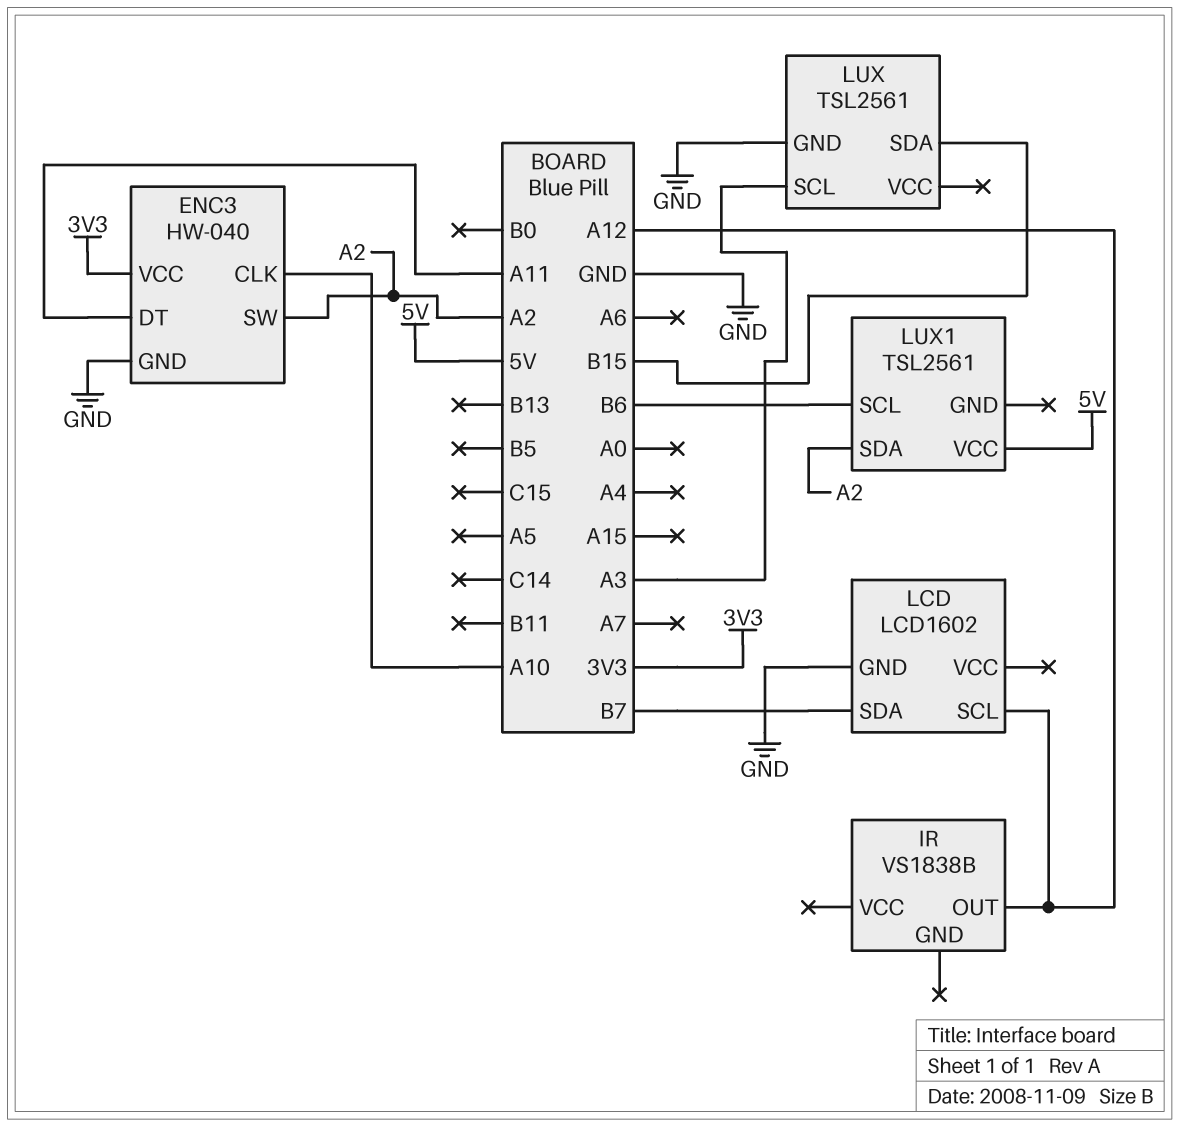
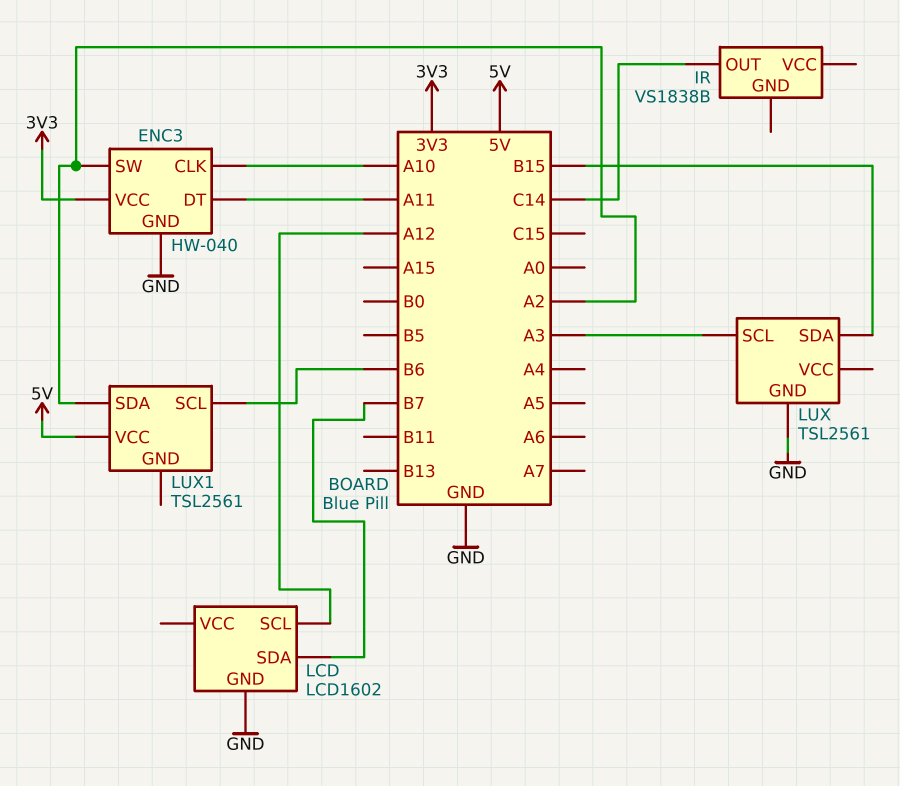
IR pin OUT: A12 -> C14

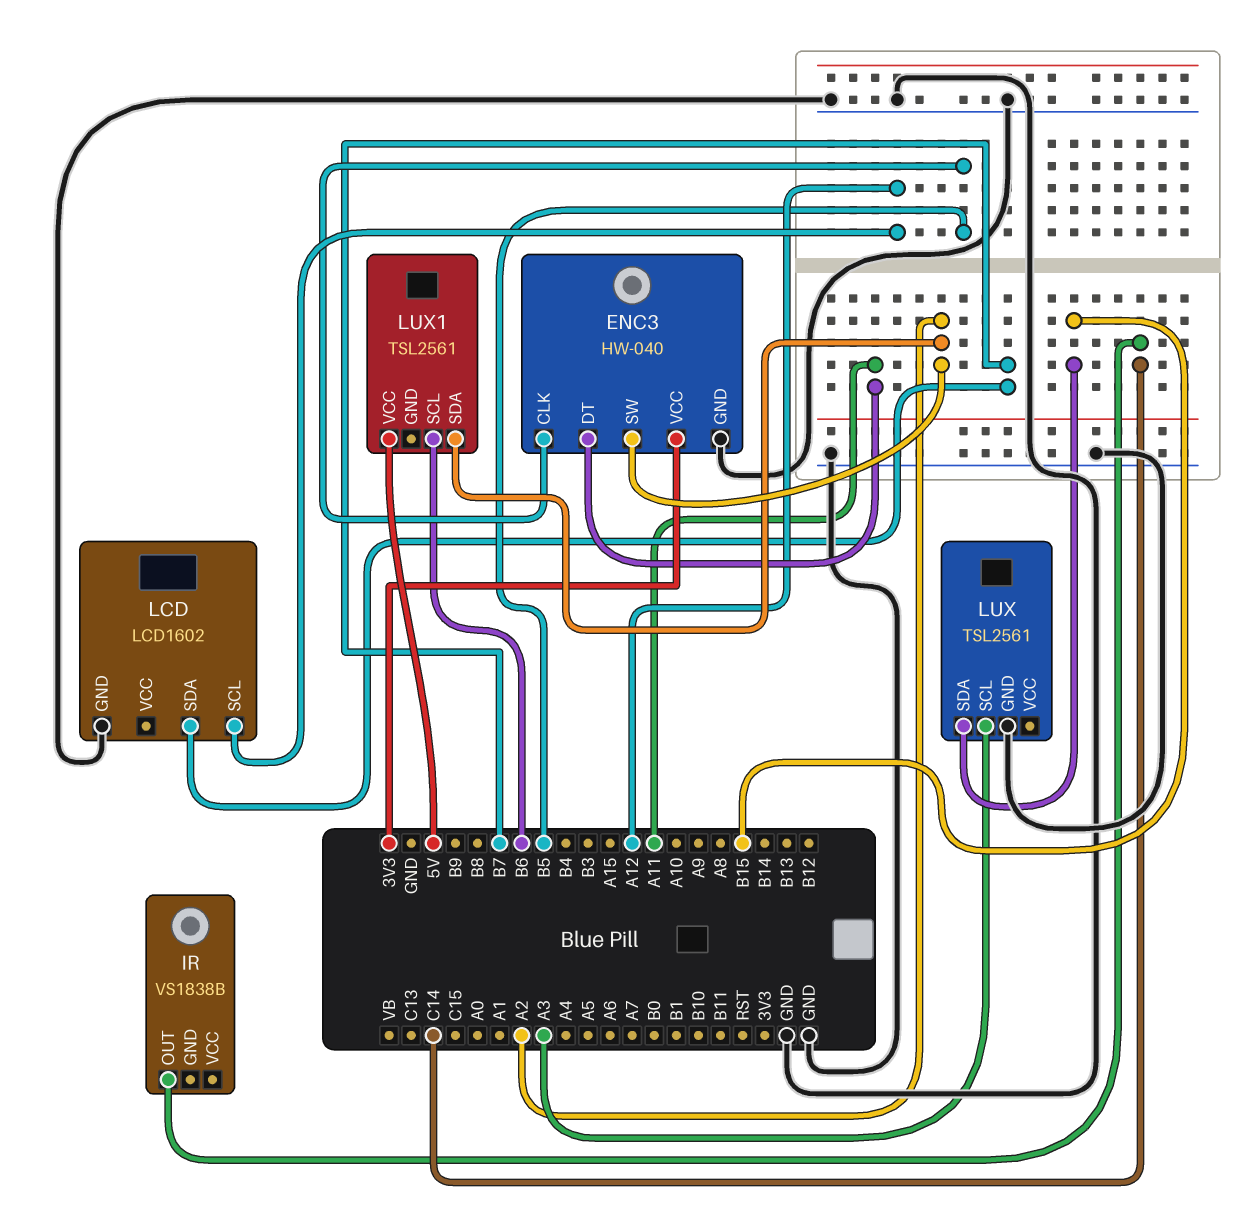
ENC3 pin CLK: A10 -> B5

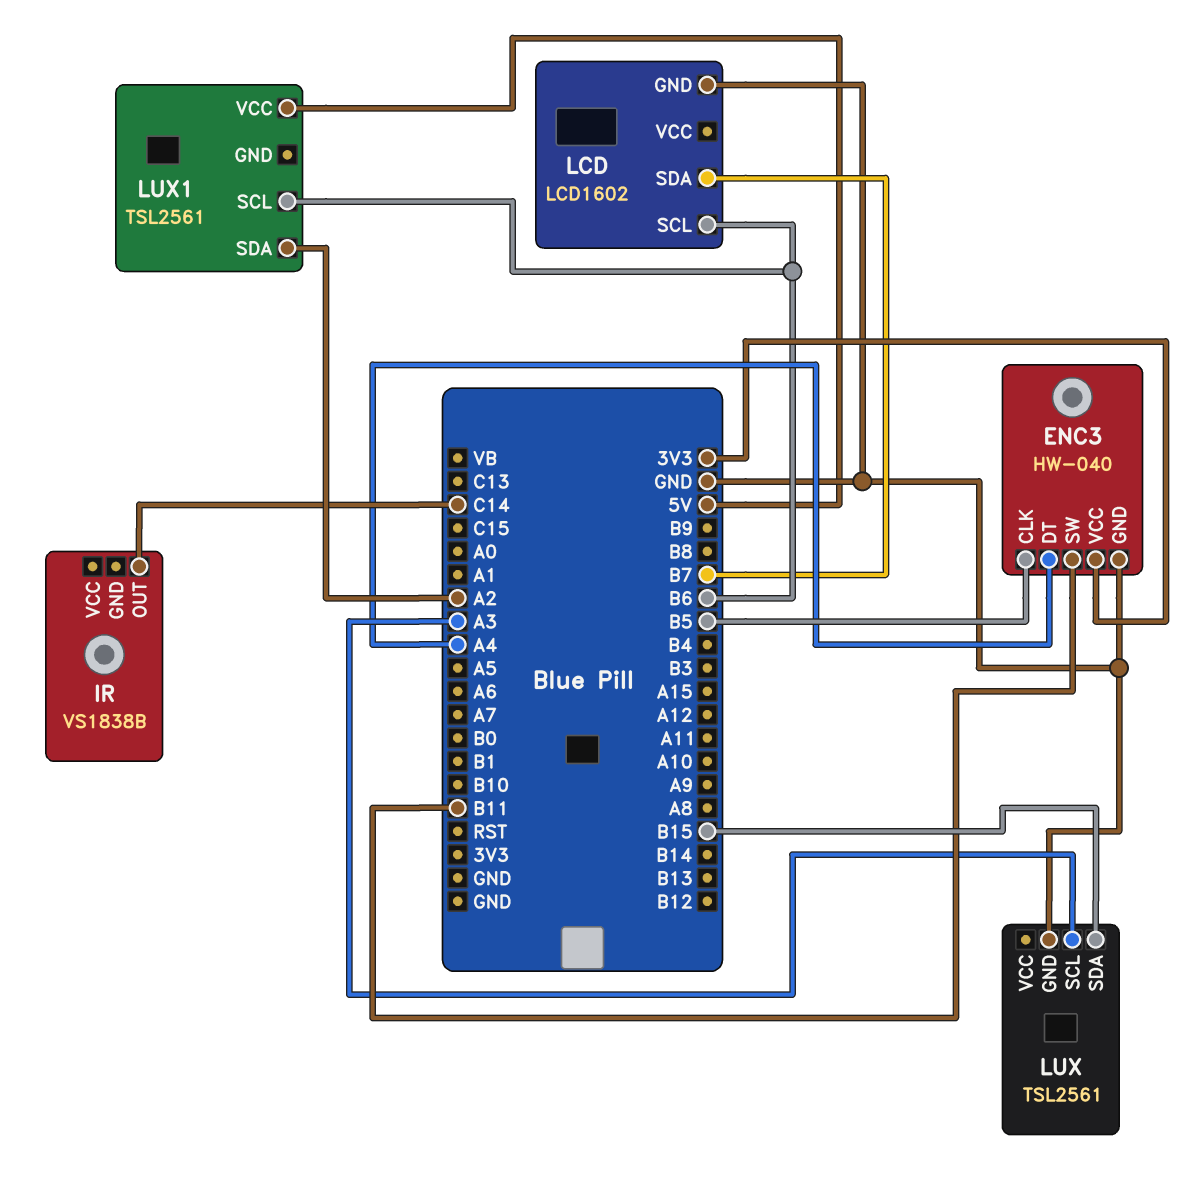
ENC3 pin DT: A11 -> A4
ENC3 pin SW: A2 -> B11
LCD pin SCL: A12 -> B6

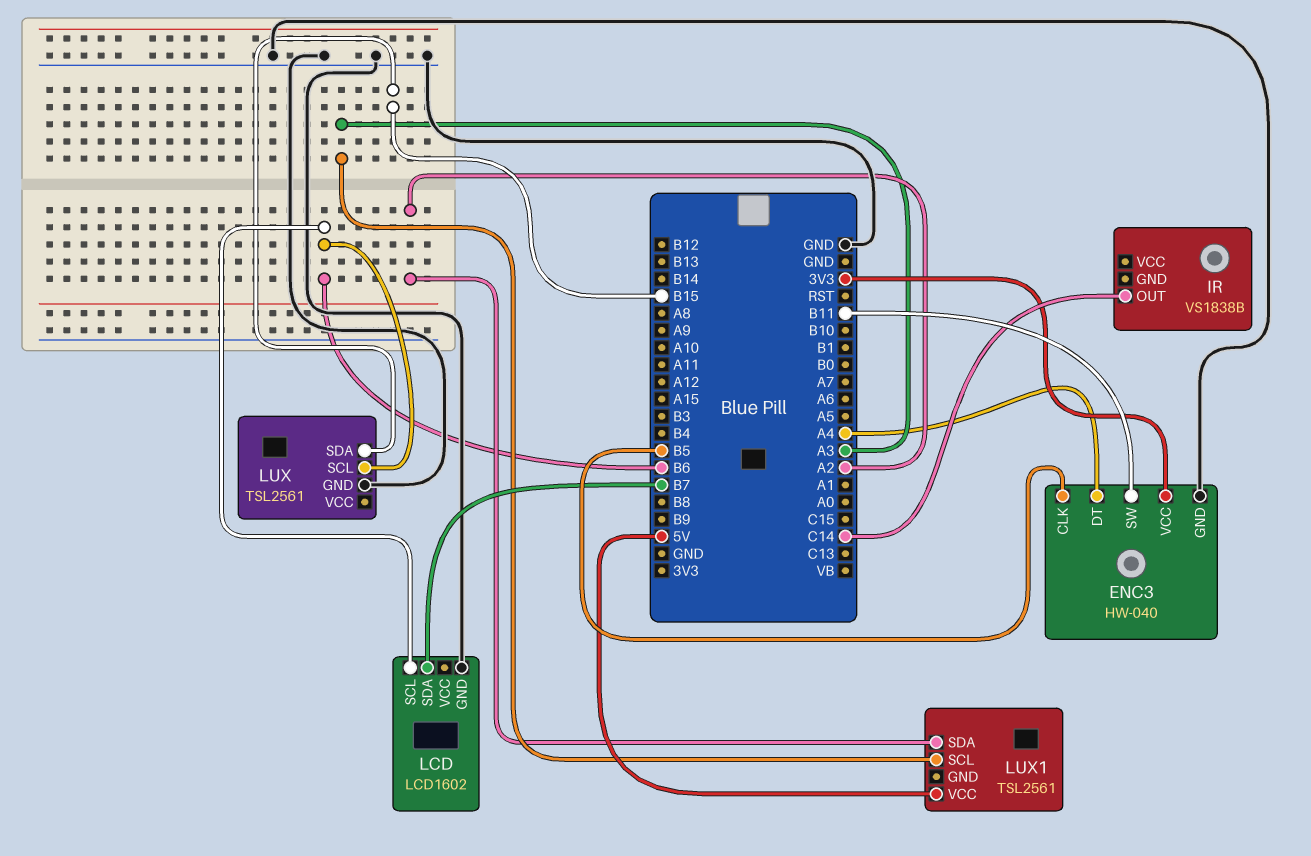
LUX pin SCL: A3 -> B6
LUX1 pin SCL: B6 -> A3

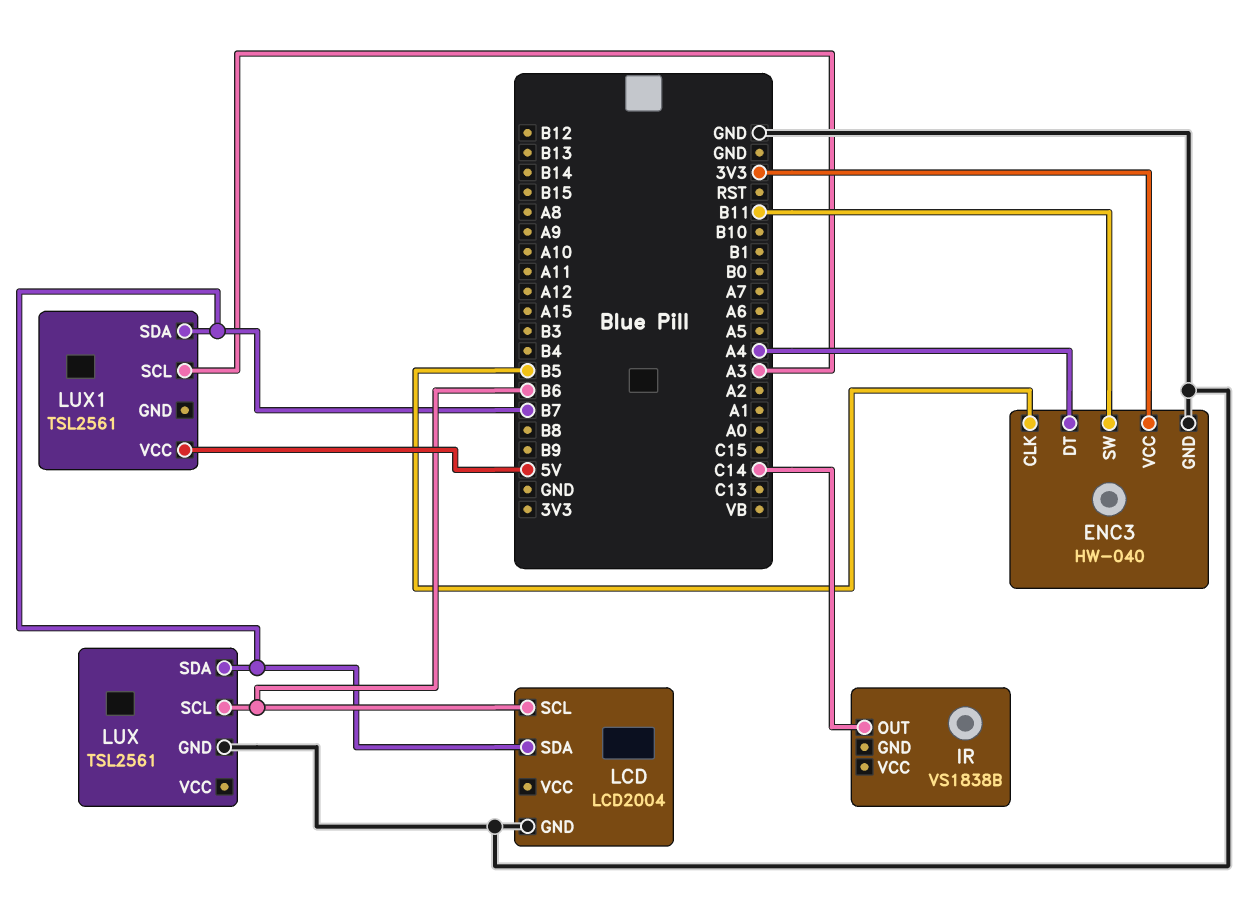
LCD: LCD1602 -> LCD2004
LUX pin SDA: B15 -> B7
LUX1 pin SDA: A2 -> B7

